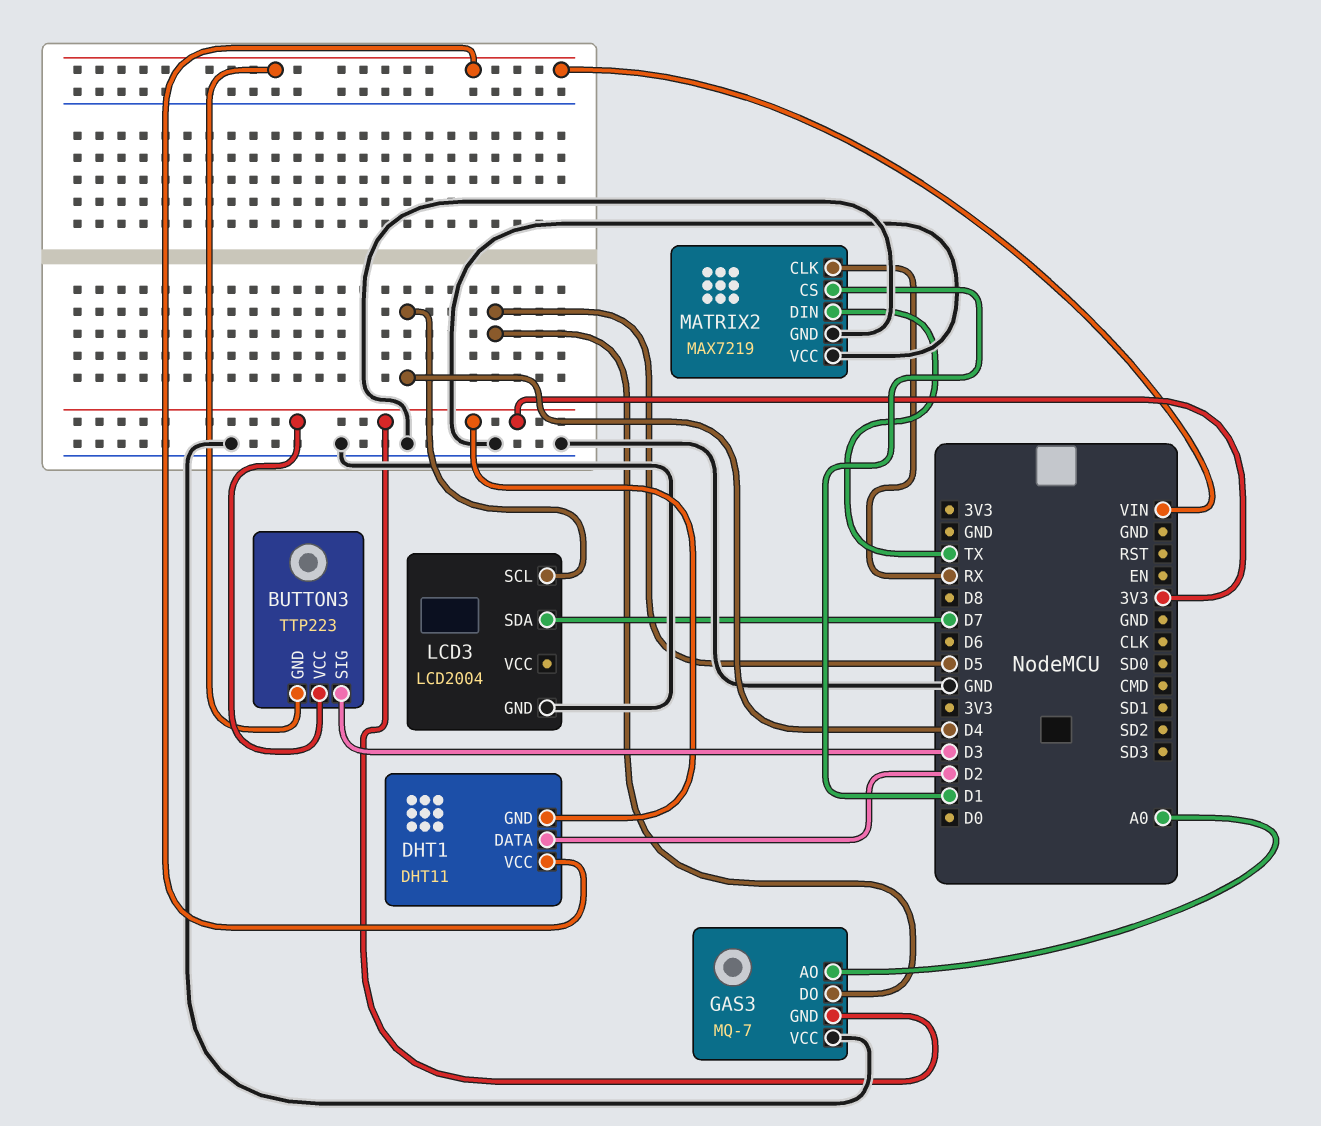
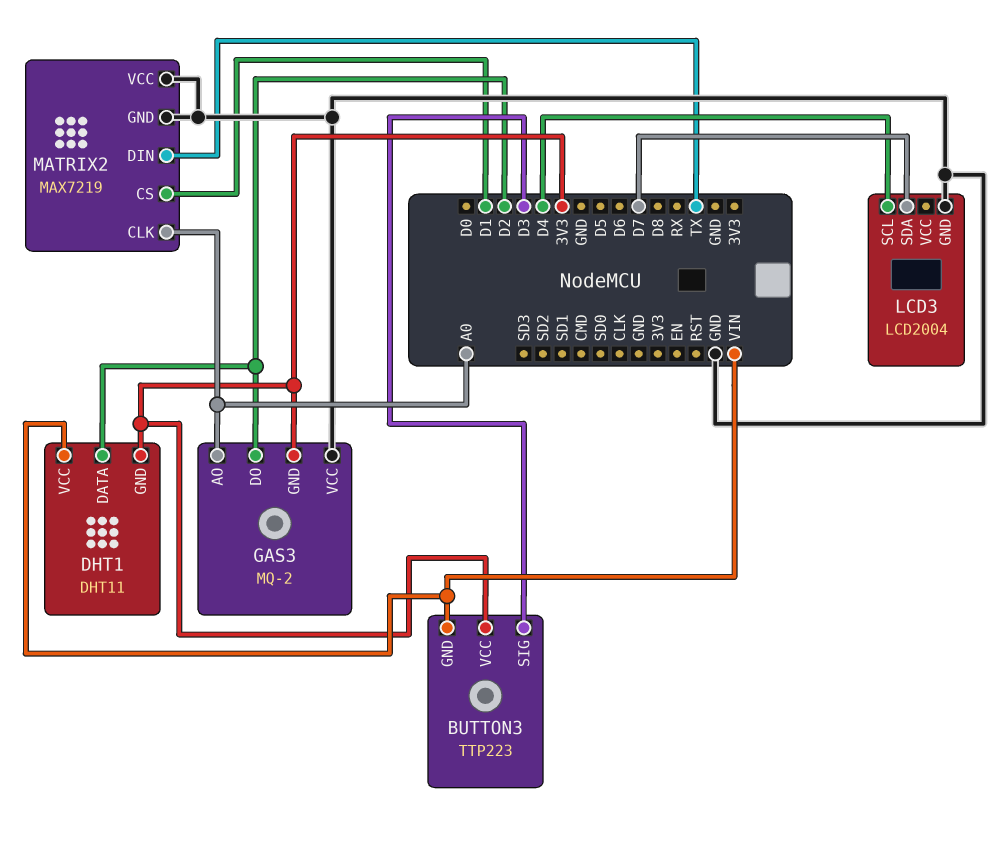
GAS3: MQ-7 -> MQ-2
GAS3 pin DO: D5 -> D2
MATRIX2 pin CLK: RX -> A0

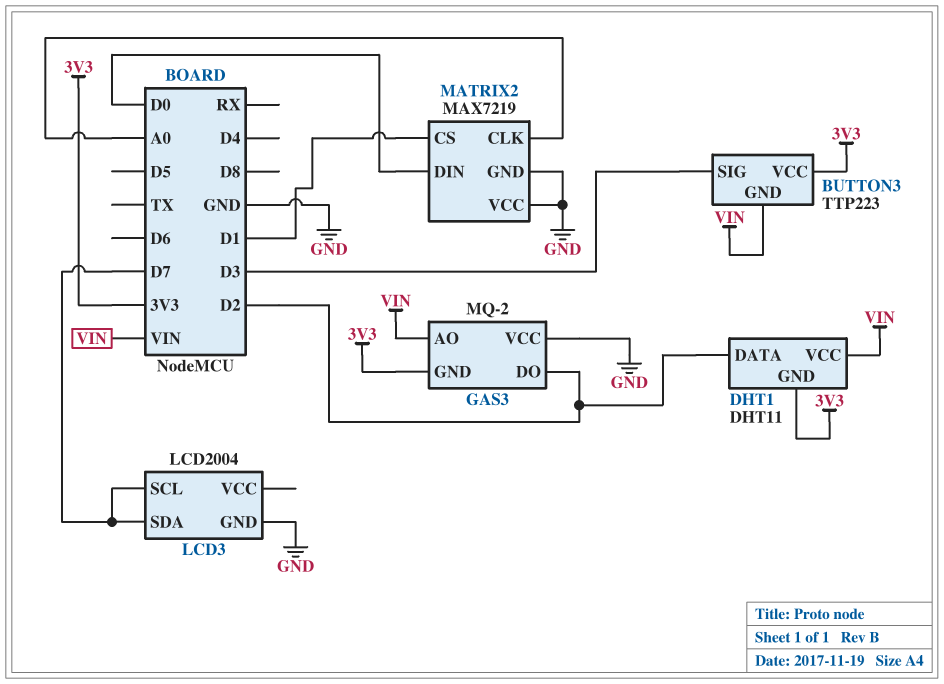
GAS3 pin AO: A0 -> VIN
LCD3 pin SCL: D4 -> D7
MATRIX2 pin DIN: TX -> D0

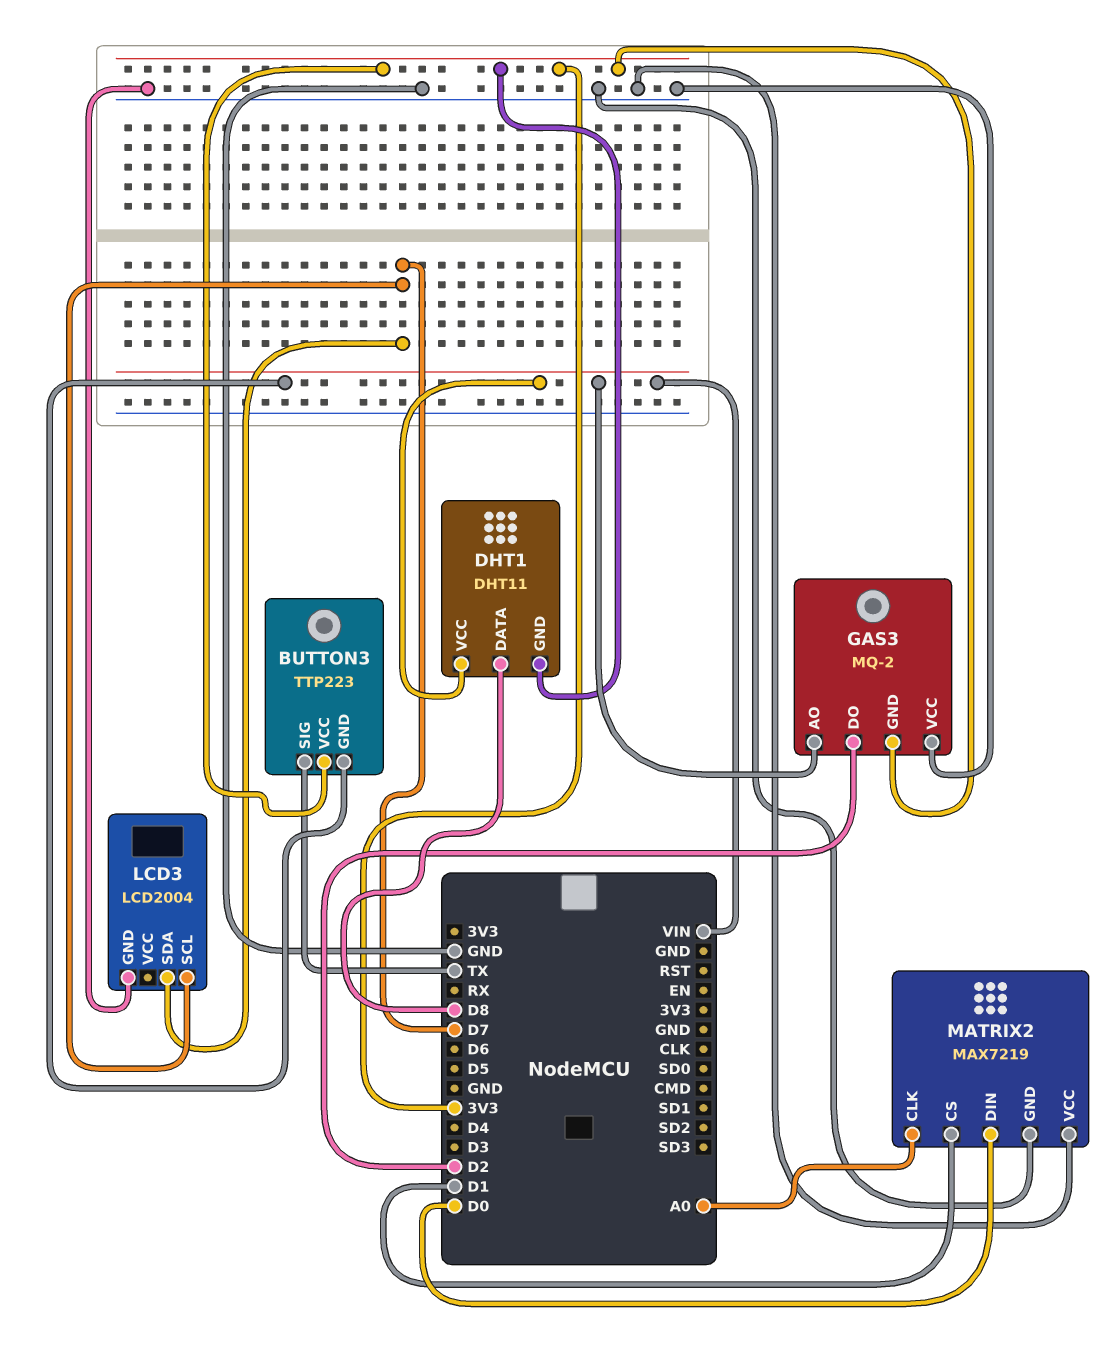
BUTTON3 pin SIG: D3 -> TX
DHT1 pin DATA: D2 -> D8

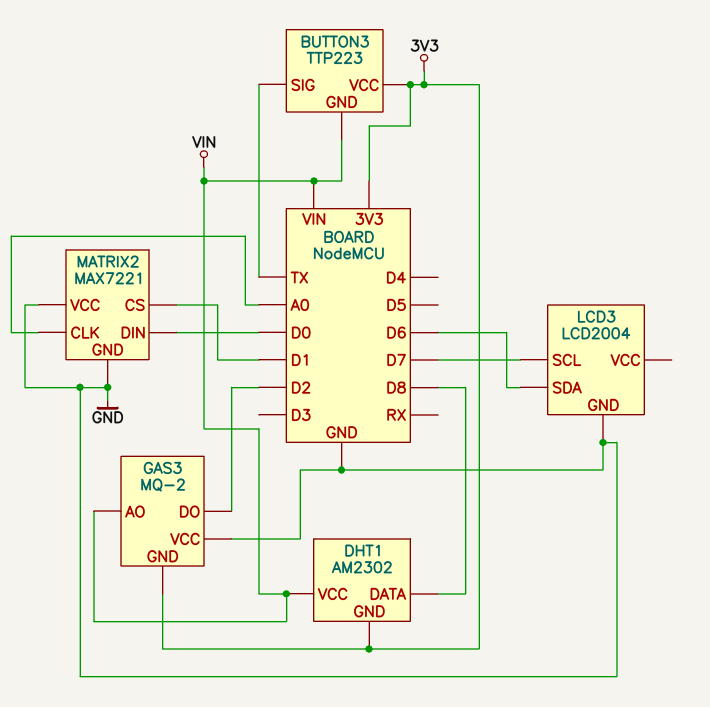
DHT1: DHT11 -> AM2302
LCD3 pin SDA: D7 -> D6
MATRIX2: MAX7219 -> MAX7221

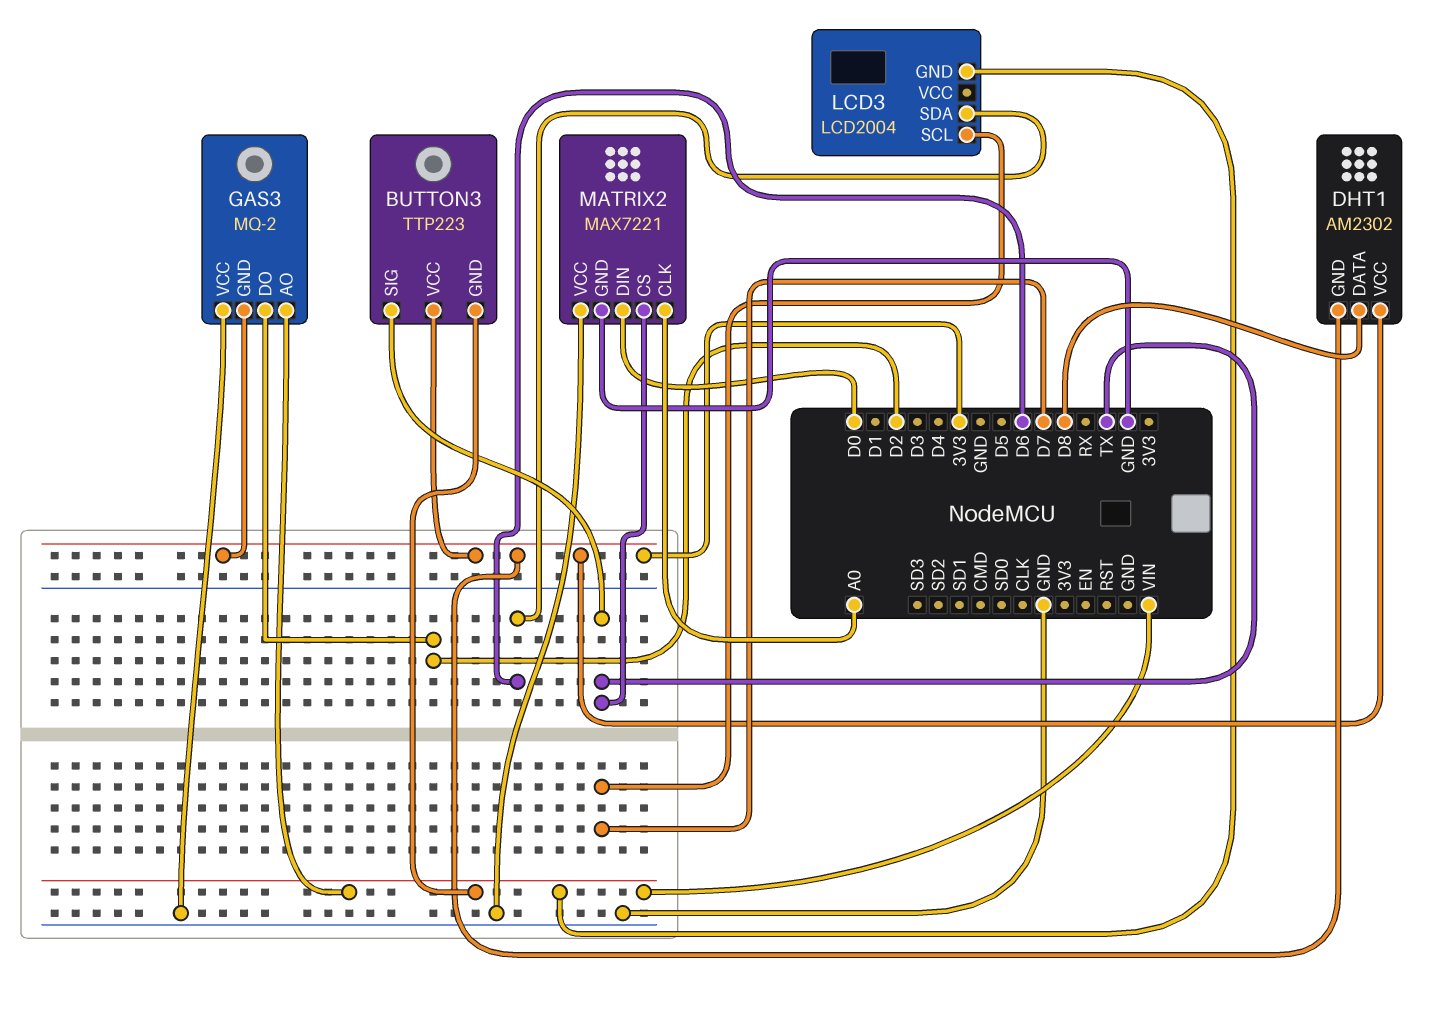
DHT1 pin VCC: VIN -> 3V3
LCD3 pin GND: GND -> VIN
MATRIX2 pin CS: D1 -> TX

